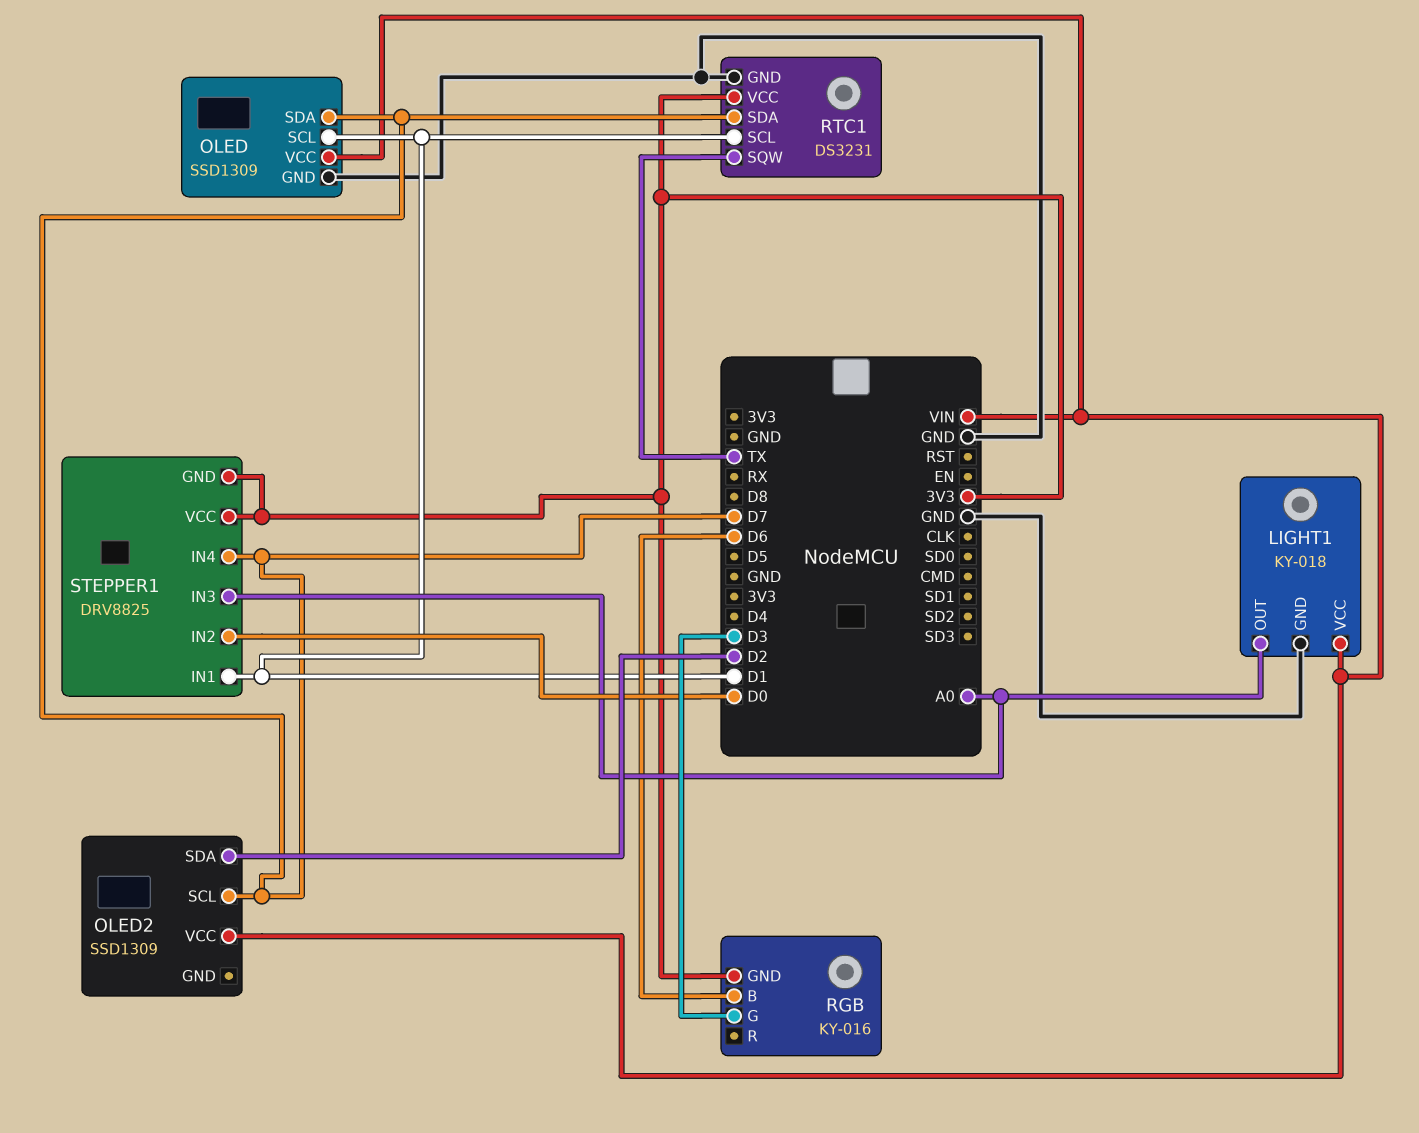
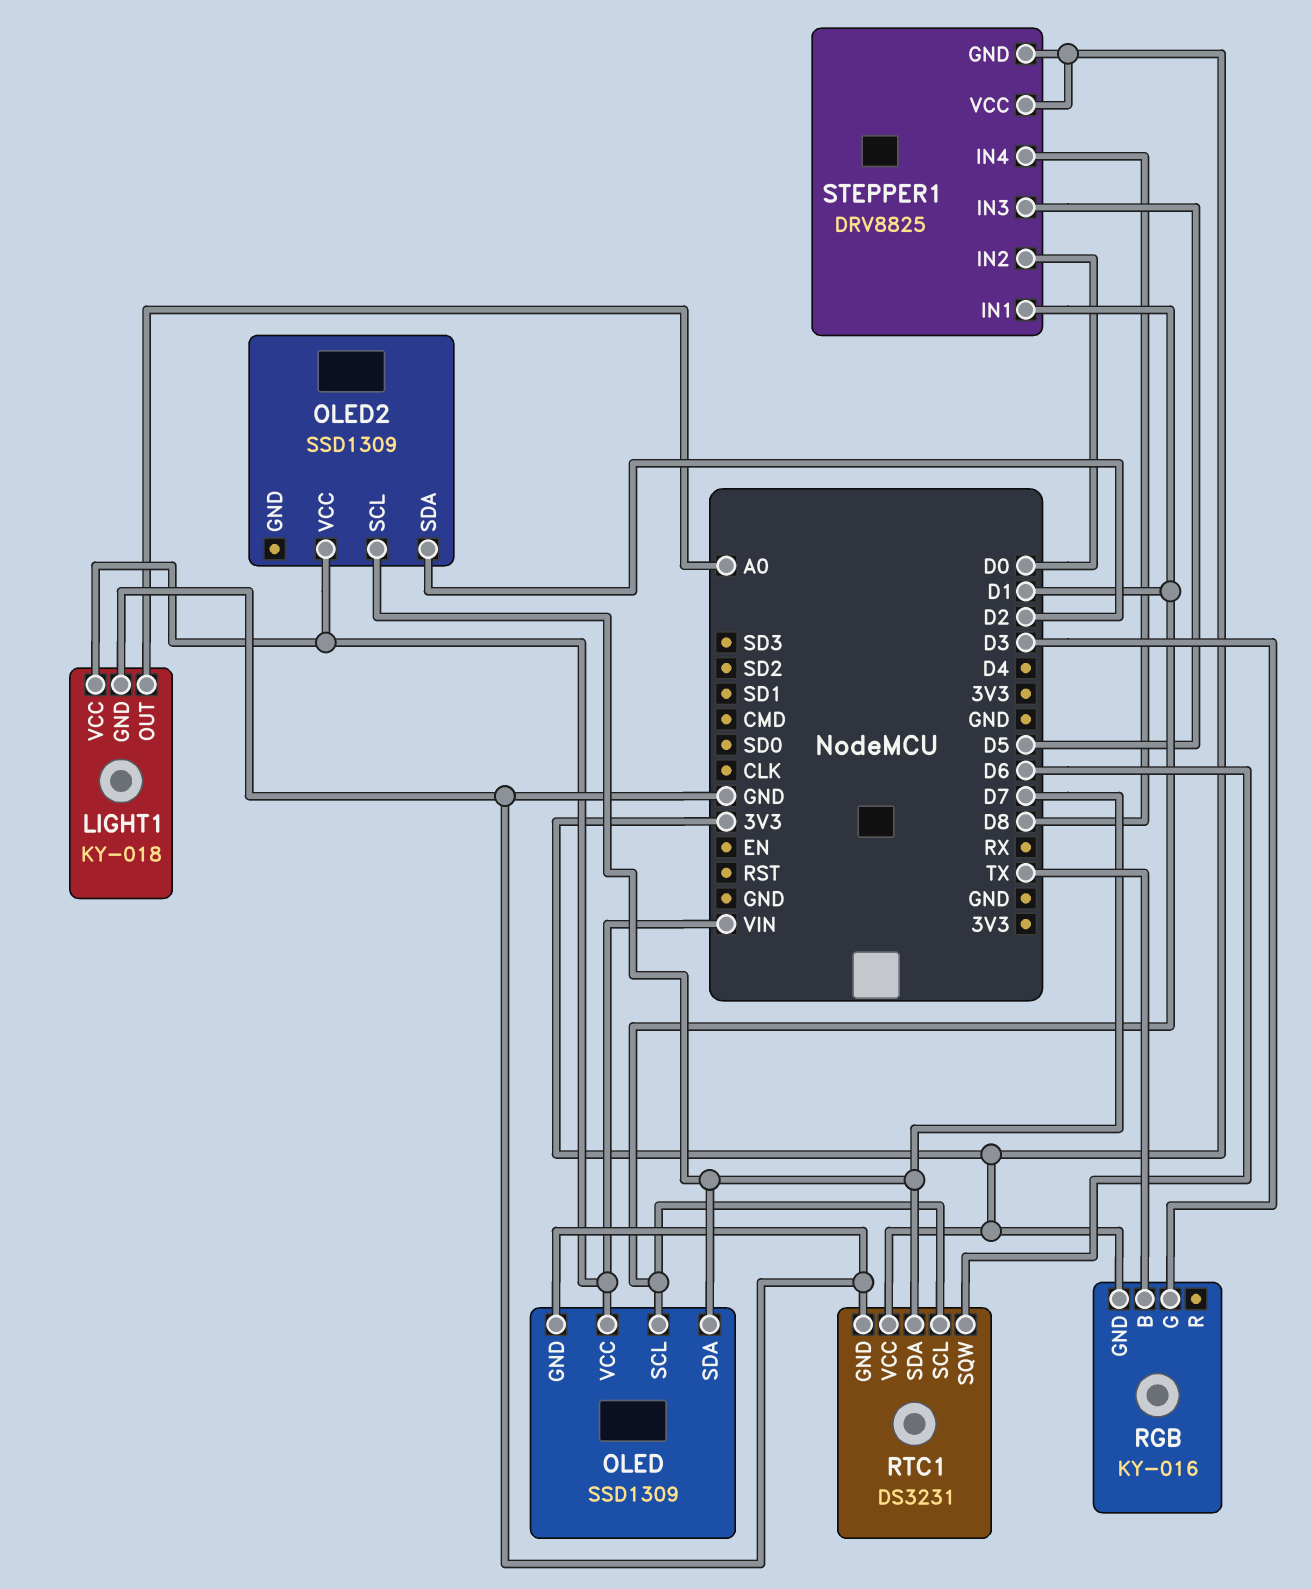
RGB pin B: D6 -> TX
RTC1 pin SQW: TX -> D6
STEPPER1 pin IN3: A0 -> D5
STEPPER1 pin IN4: D7 -> D8

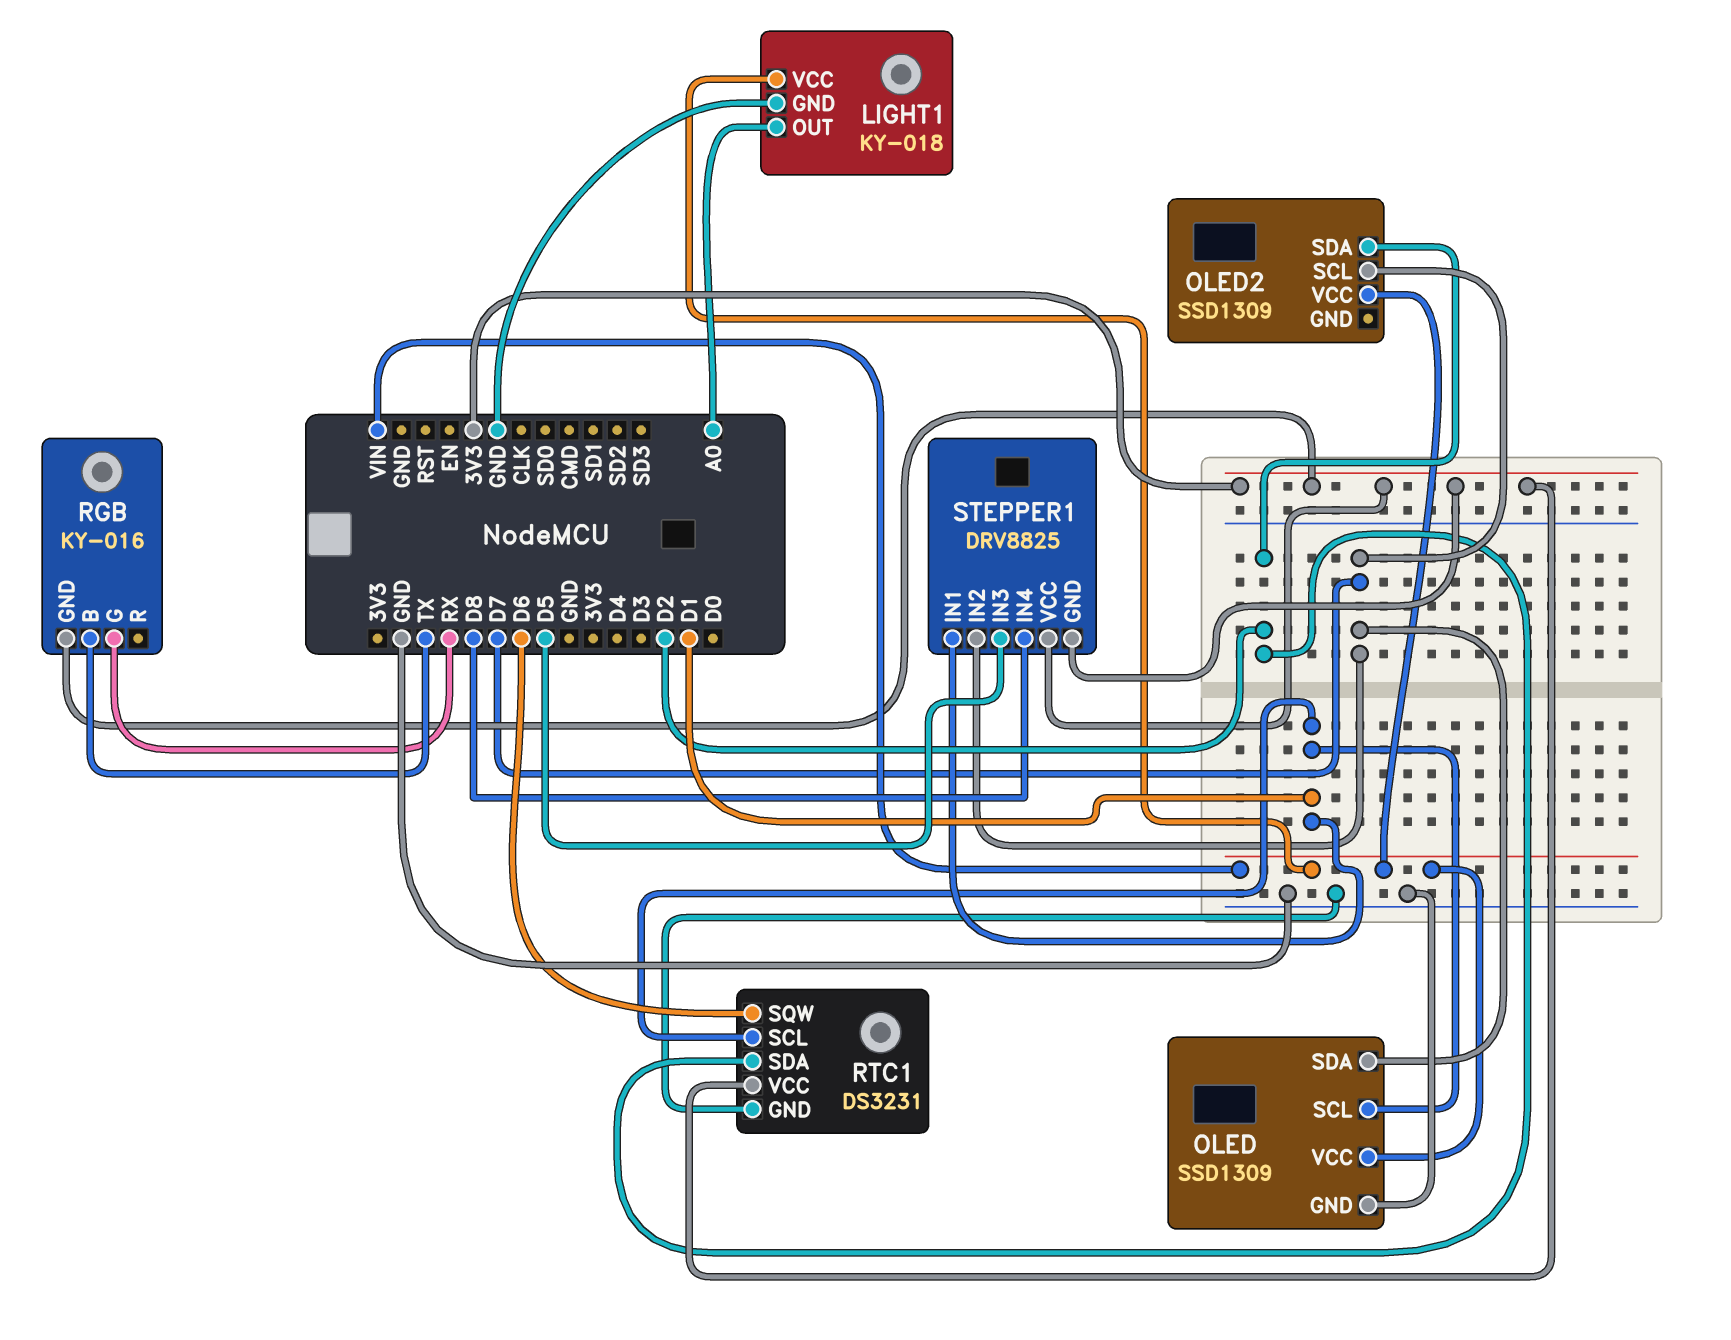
RGB pin G: D3 -> RX
RTC1 pin SDA: D7 -> D2
STEPPER1 pin IN2: D0 -> D7

